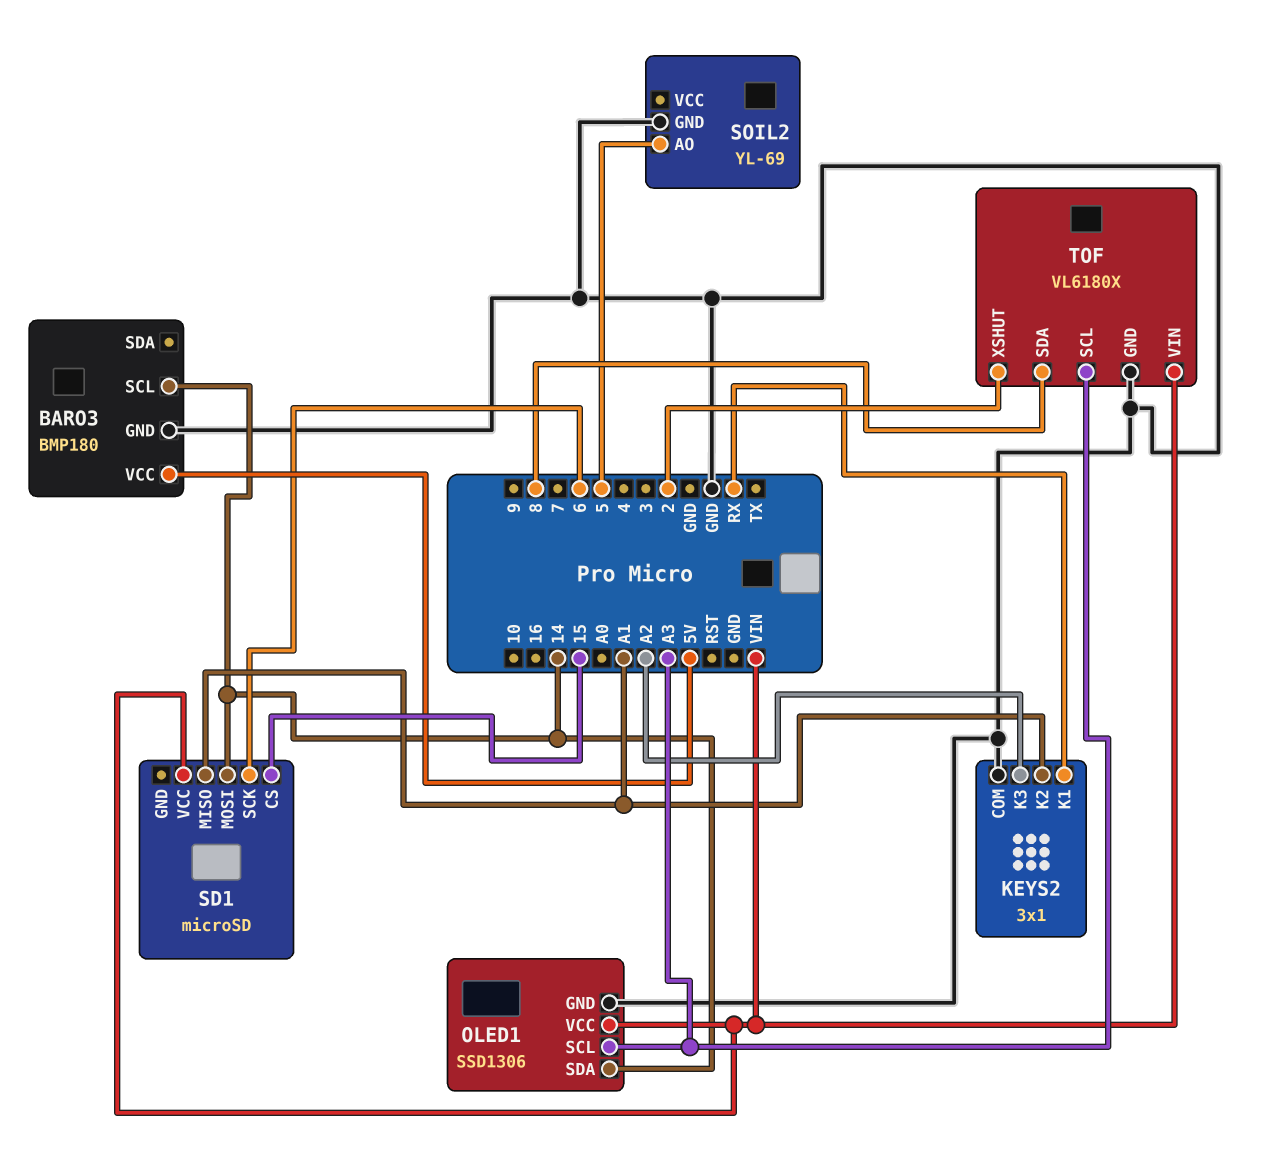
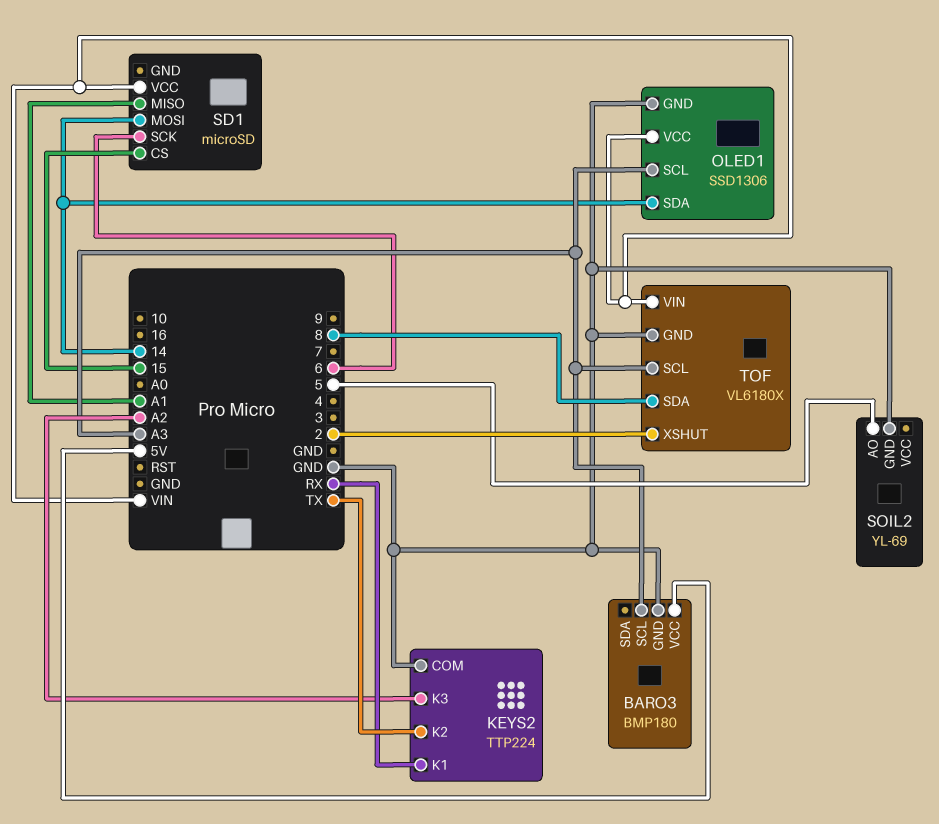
BARO3 pin SCL: 14 -> A3
KEYS2: 3x1 -> TTP224
KEYS2 pin K2: A1 -> TX

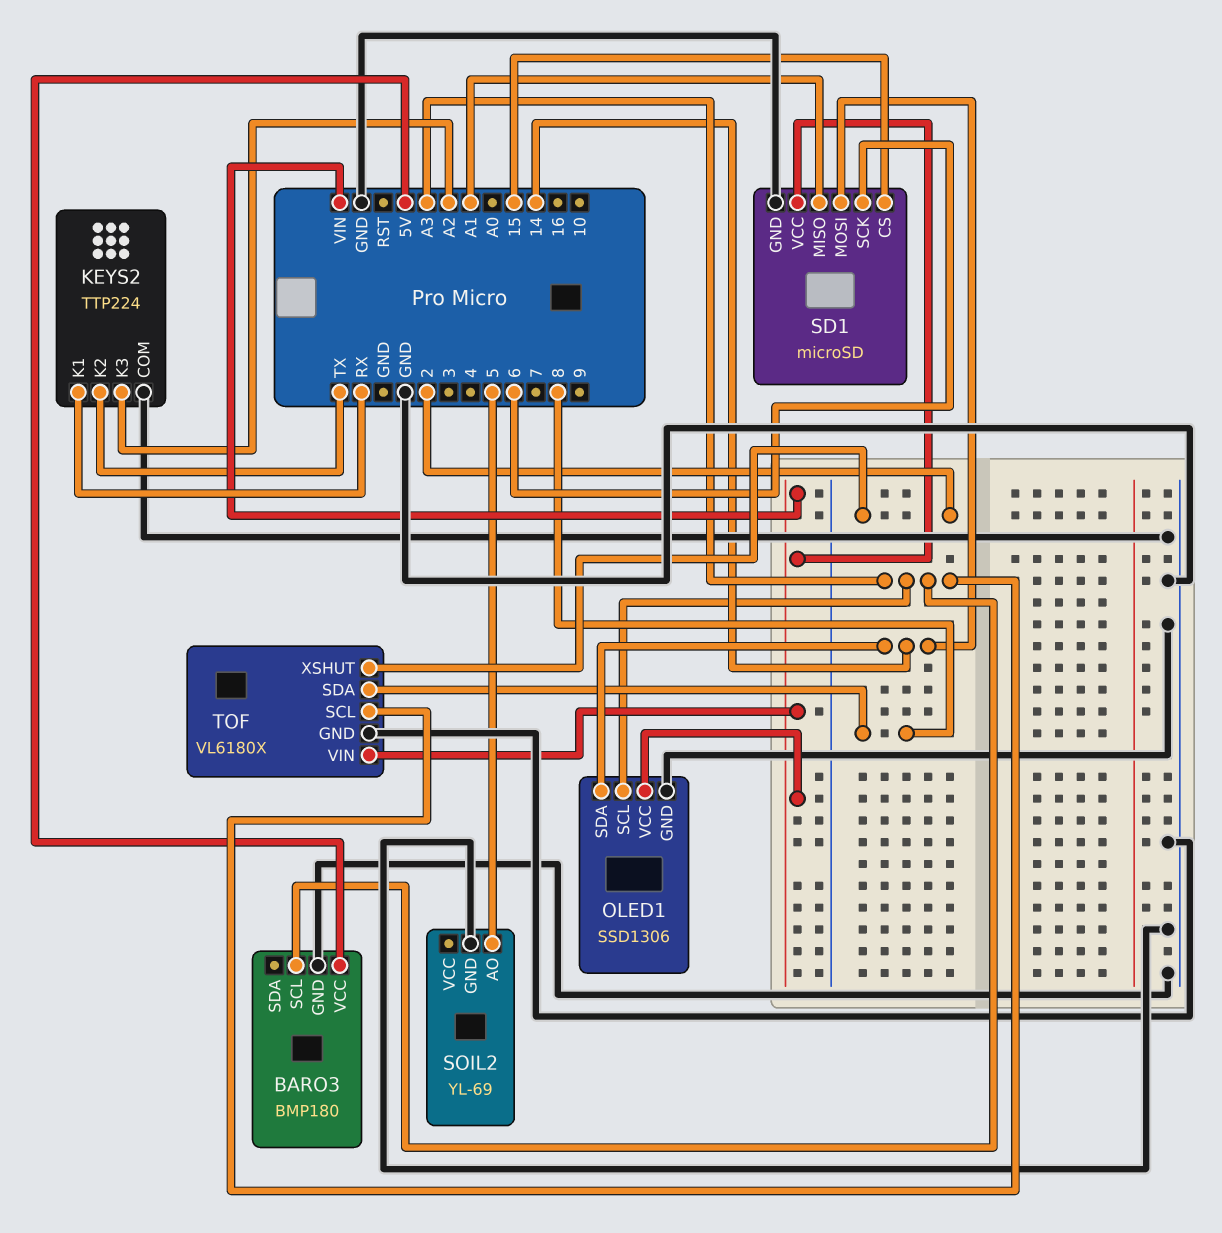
SD1 pin GND: none -> GND

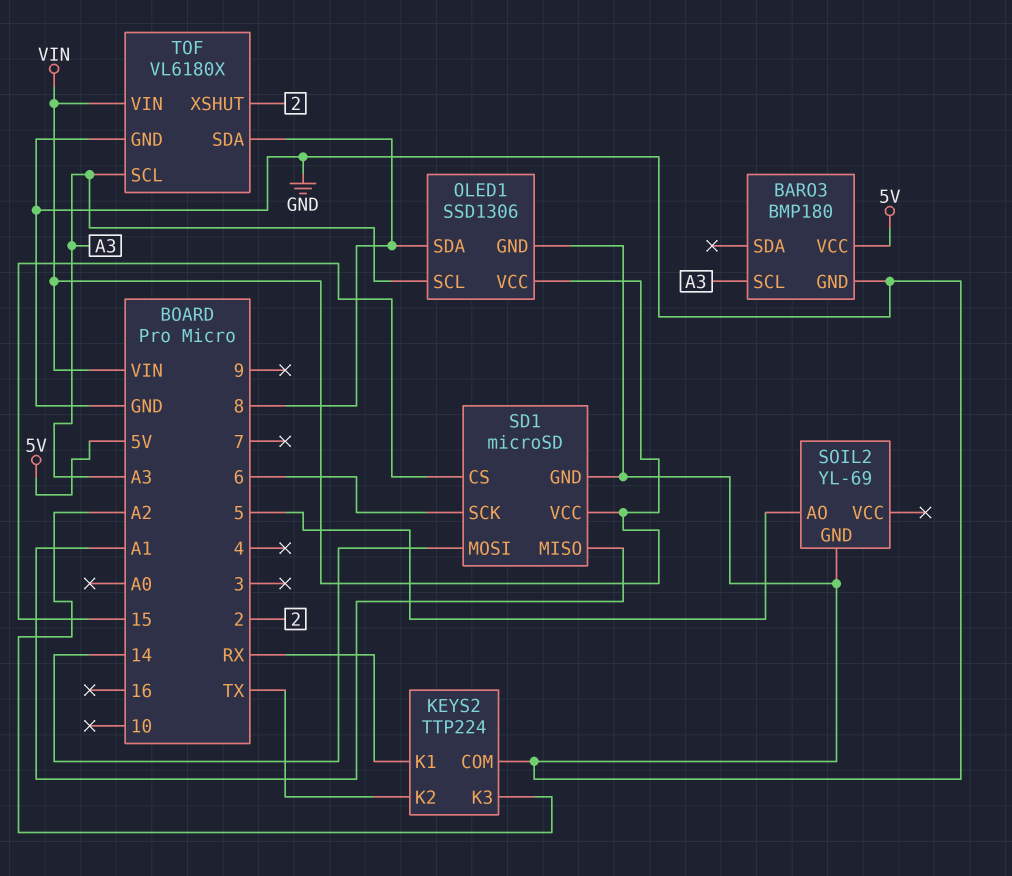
OLED1 pin SDA: 14 -> 8

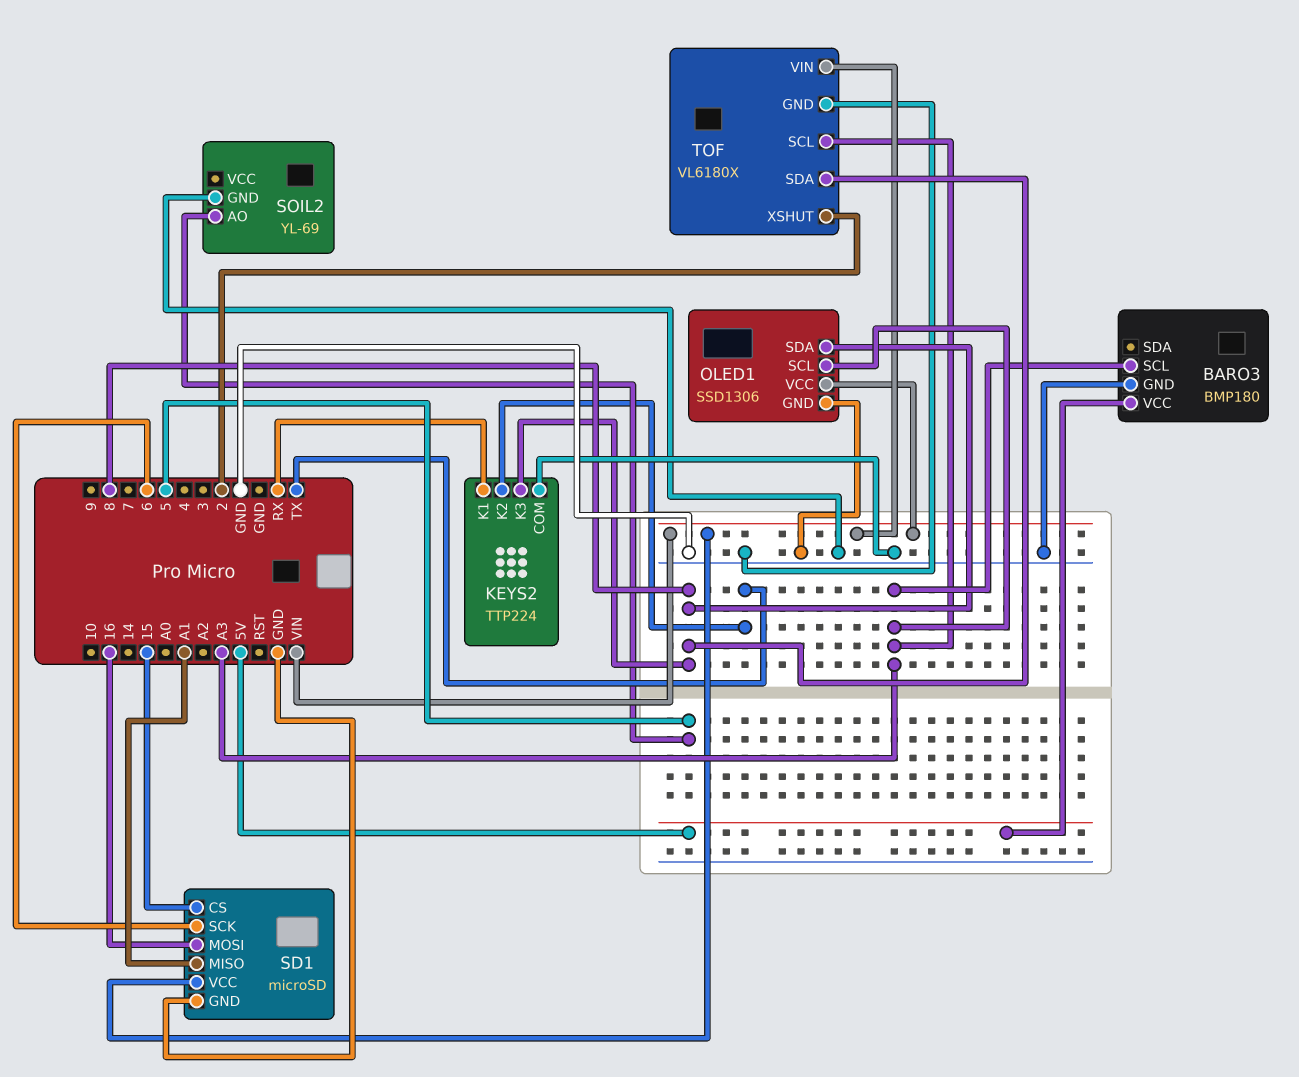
KEYS2 pin K3: A2 -> 8
SD1 pin MOSI: 14 -> 16

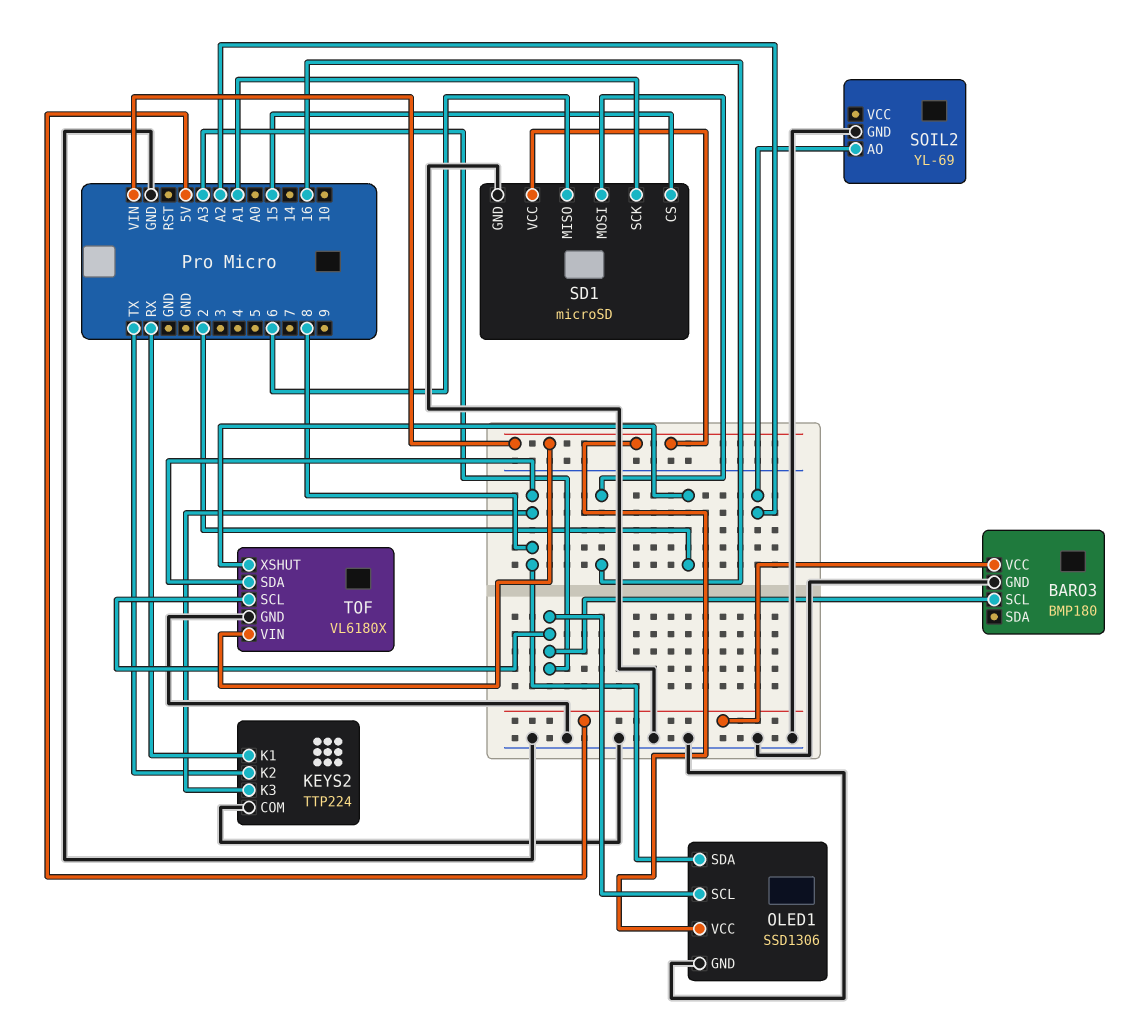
SD1 pin MISO: A1 -> 6
SD1 pin SCK: 6 -> A1
SOIL2 pin AO: 5 -> A2

